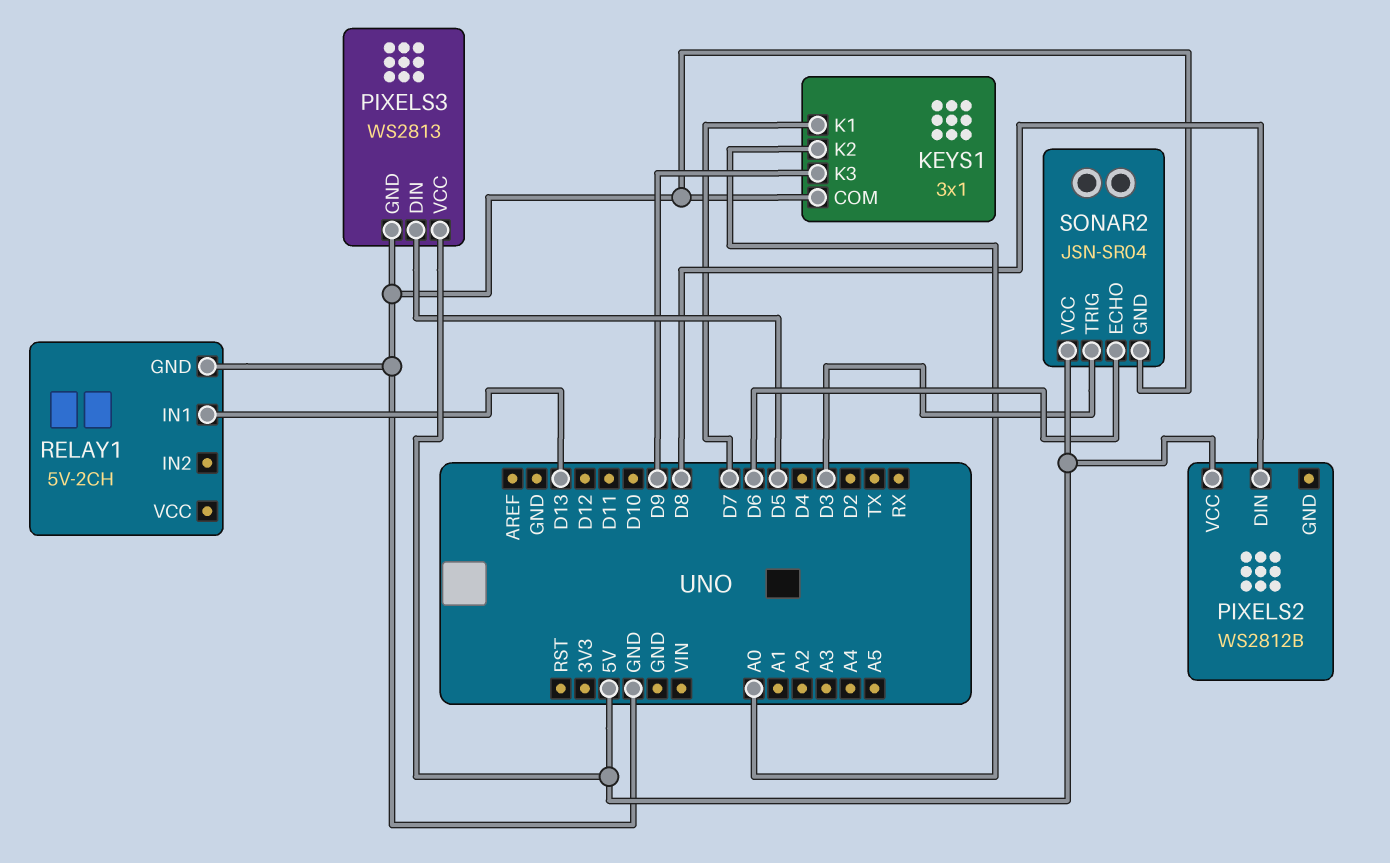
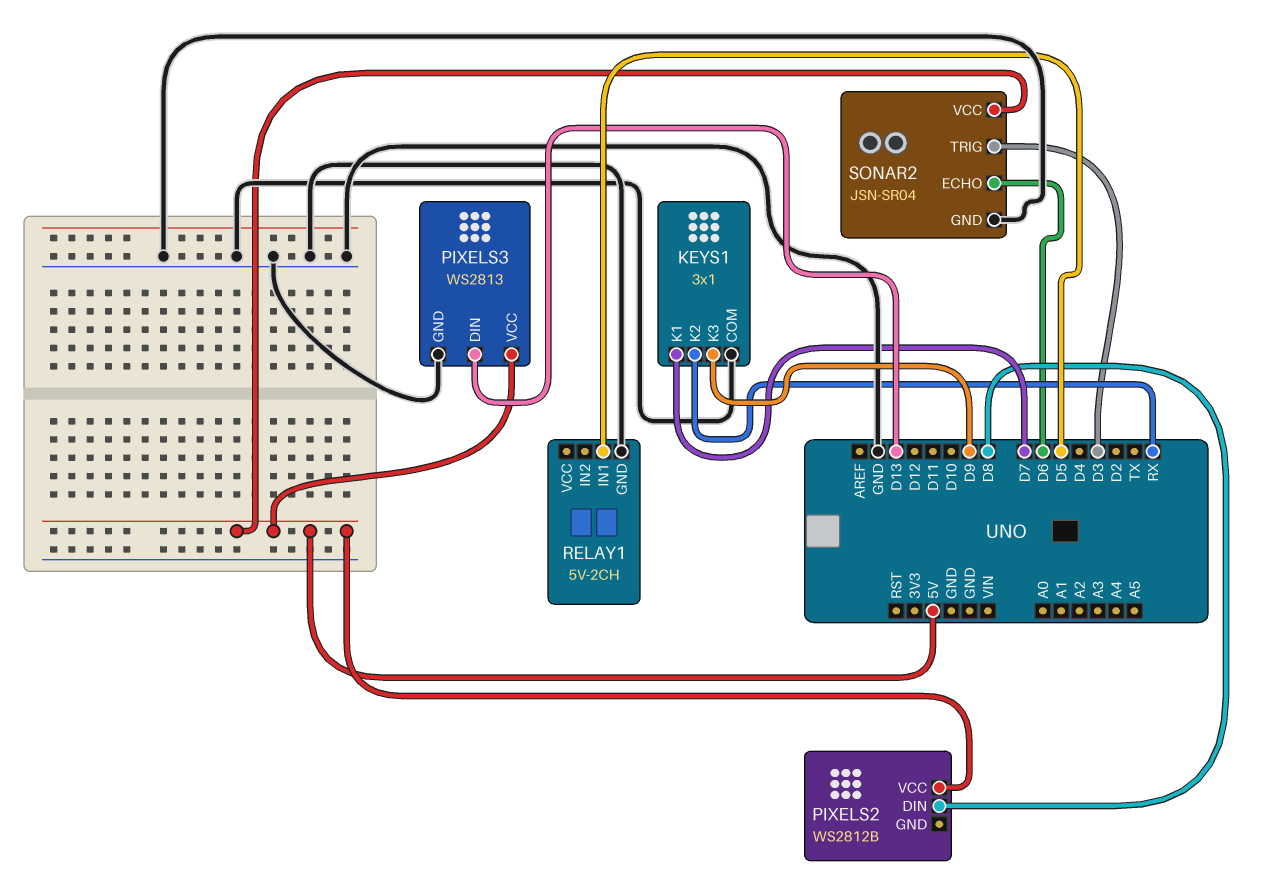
KEYS1 pin K2: A0 -> RX
PIXELS3 pin DIN: D5 -> D13
RELAY1 pin IN1: D13 -> D5

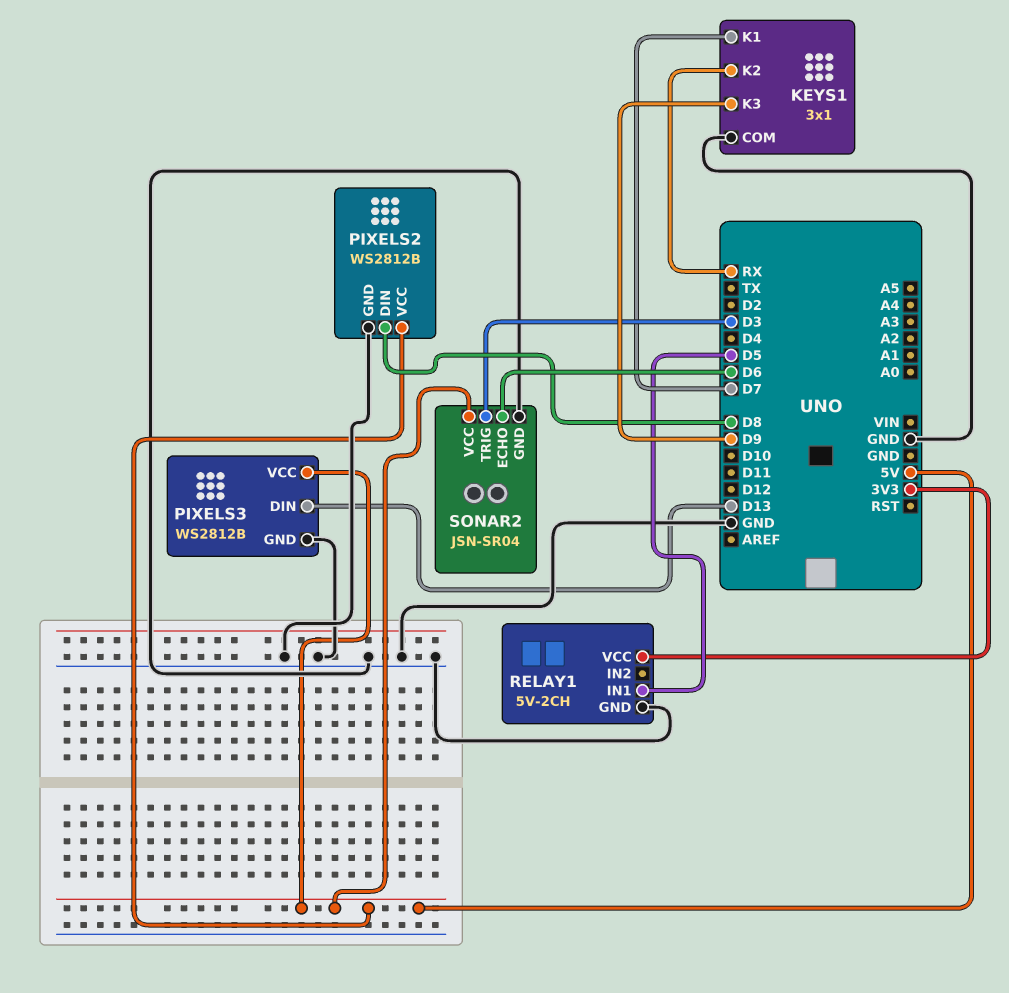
PIXELS2 pin GND: none -> GND
PIXELS3: WS2813 -> WS2812B
RELAY1 pin VCC: none -> 3V3

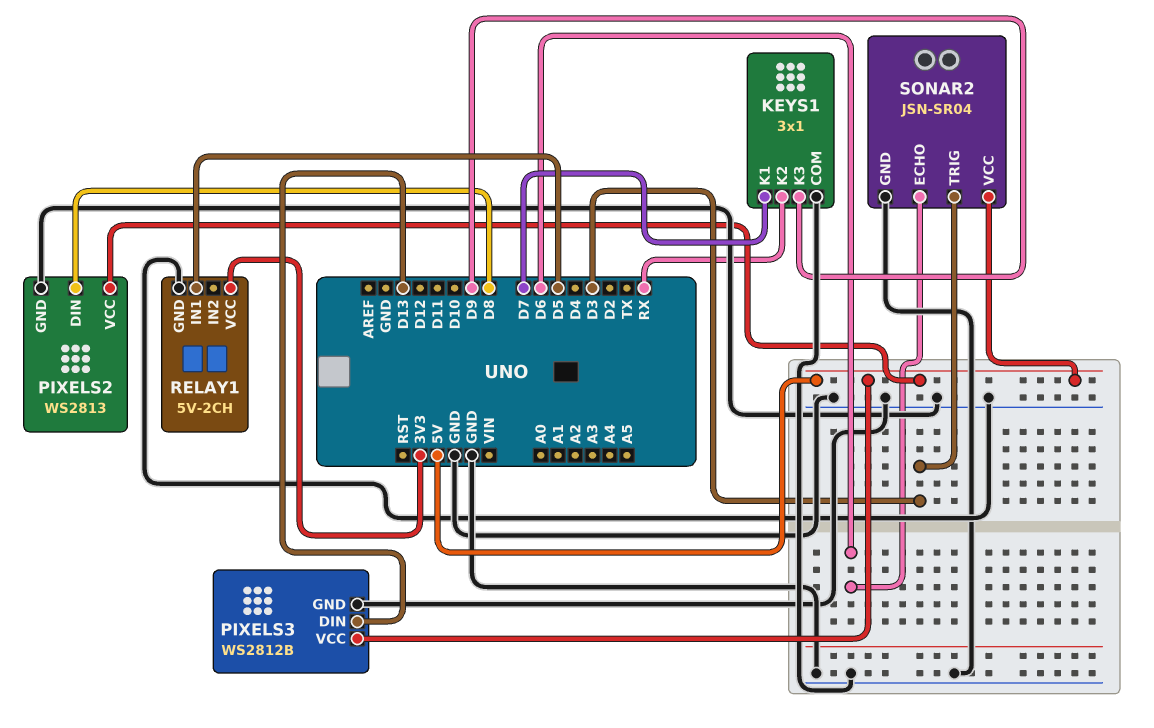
PIXELS2: WS2812B -> WS2813

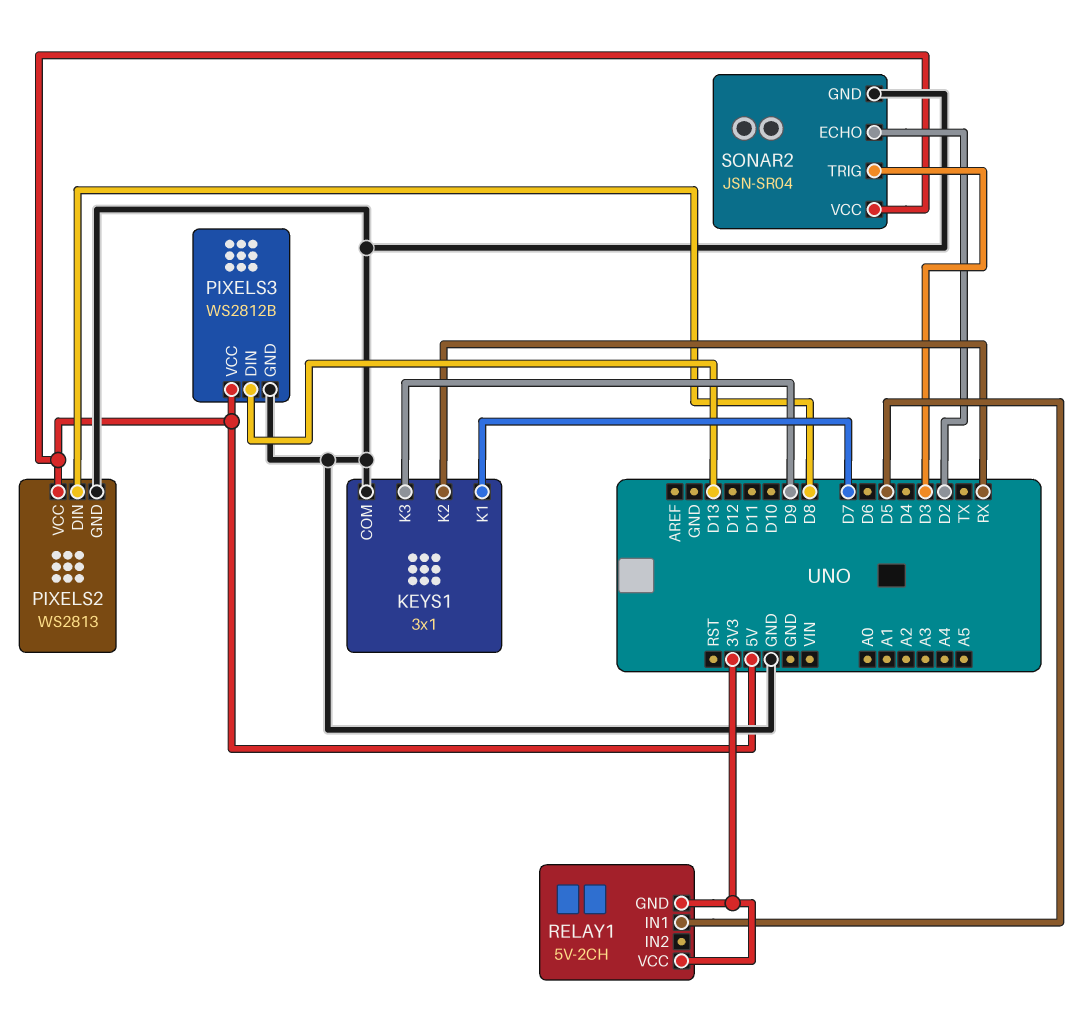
RELAY1 pin GND: GND -> 3V3
SONAR2 pin ECHO: D6 -> D2

